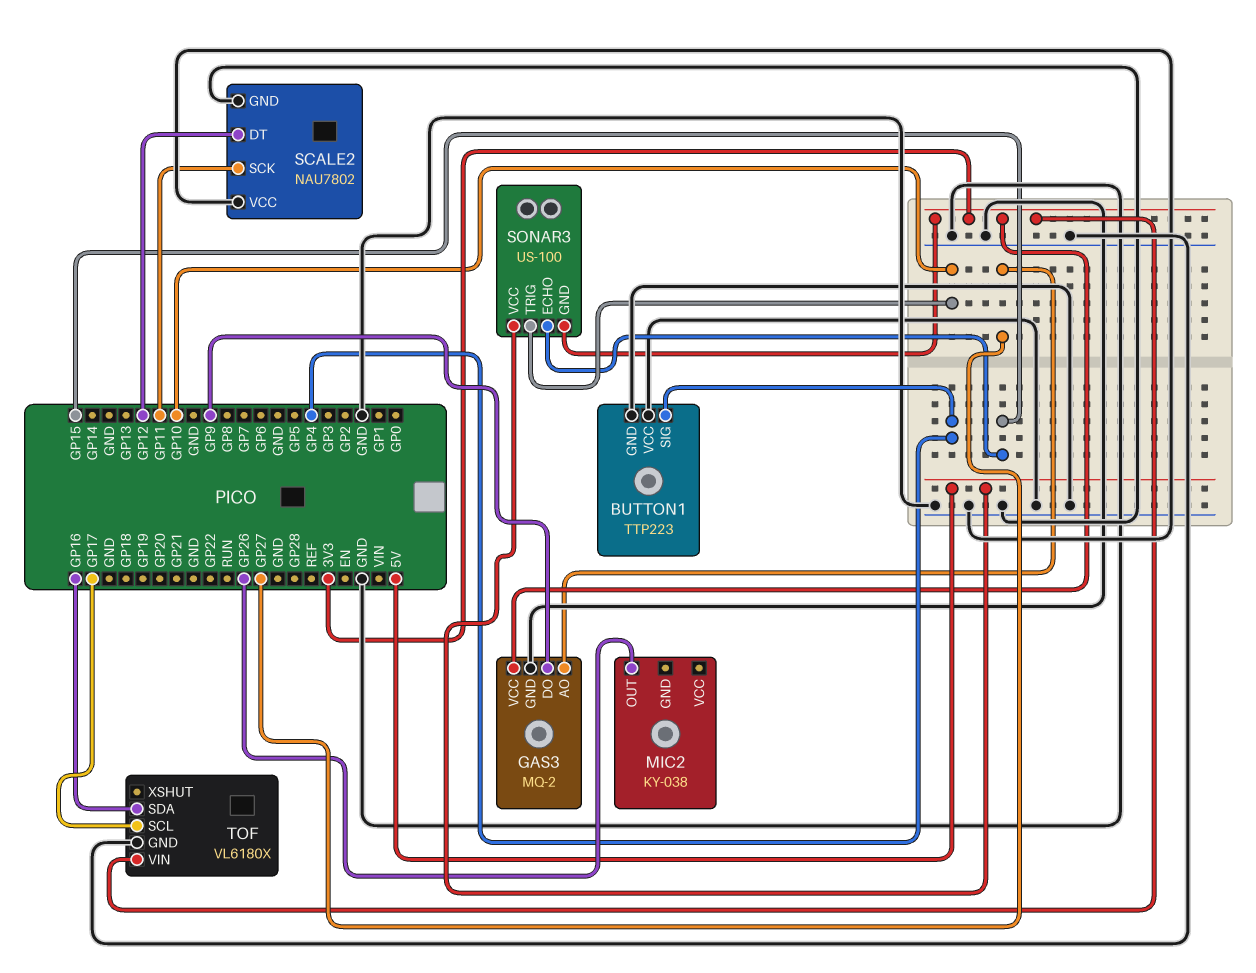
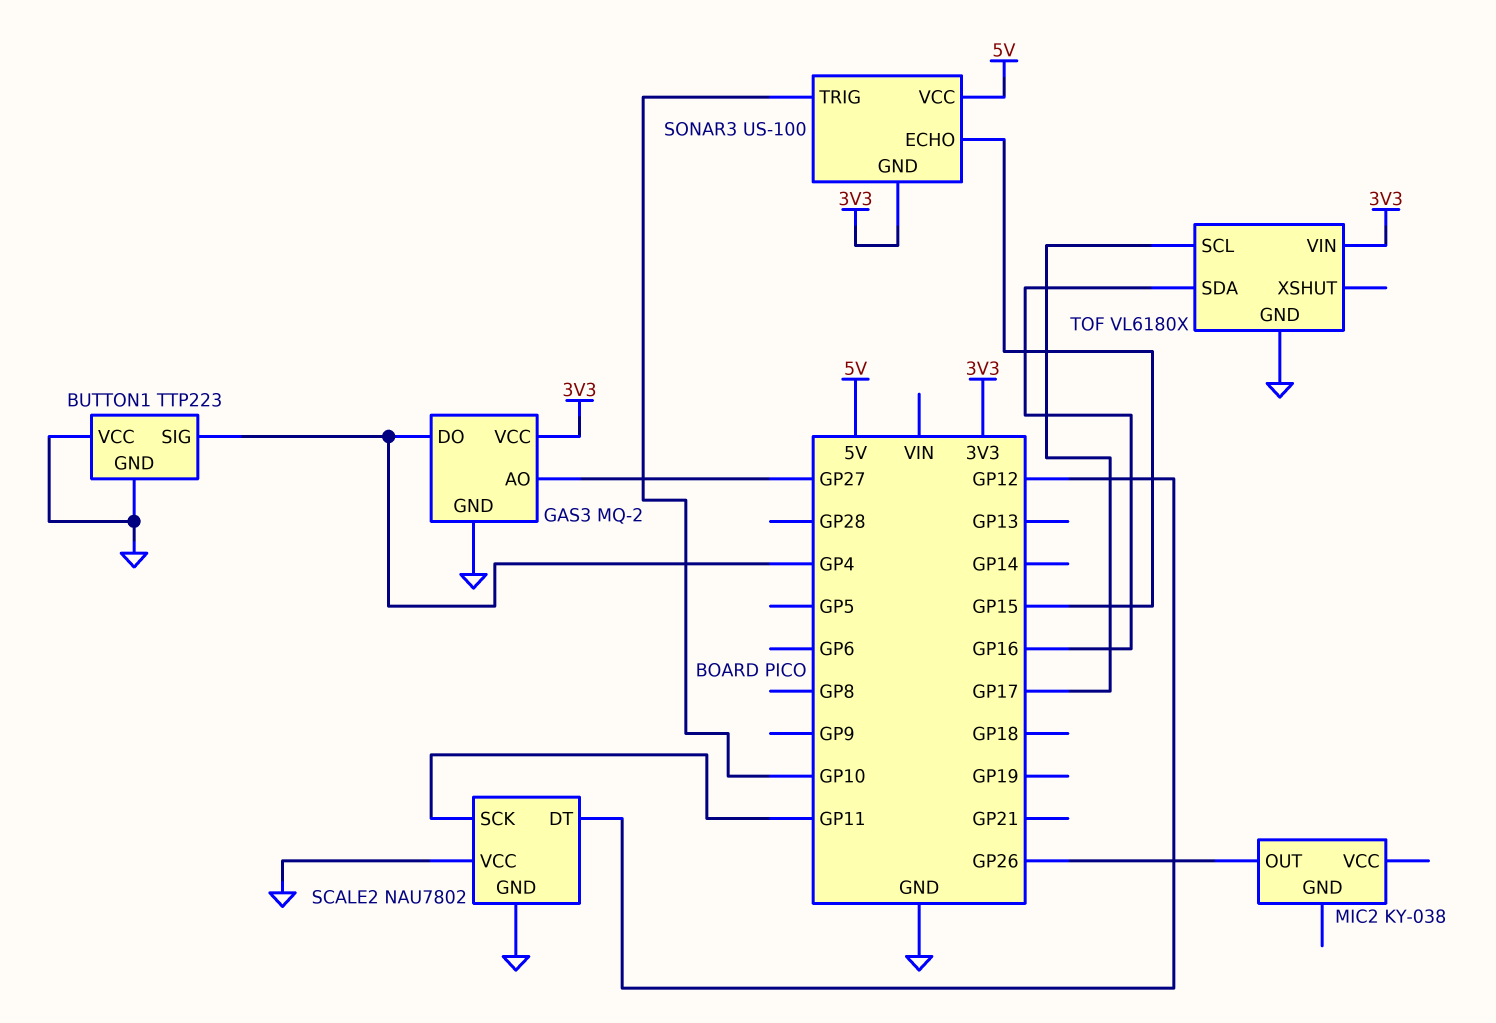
GAS3 pin DO: GP9 -> GP4

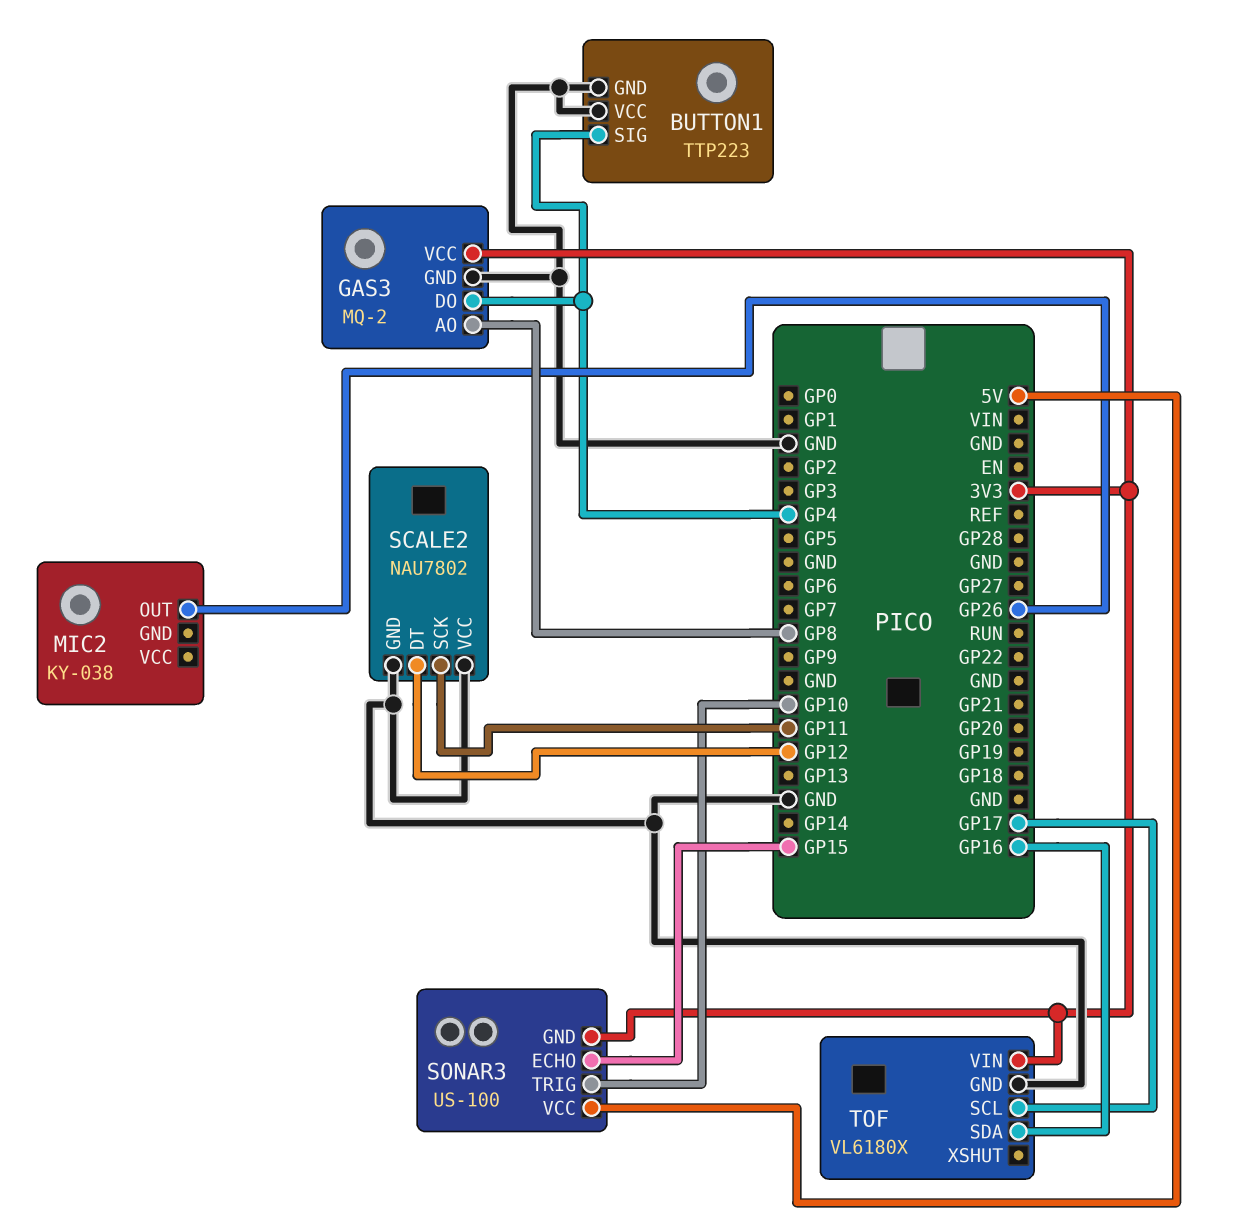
GAS3 pin AO: GP27 -> GP8

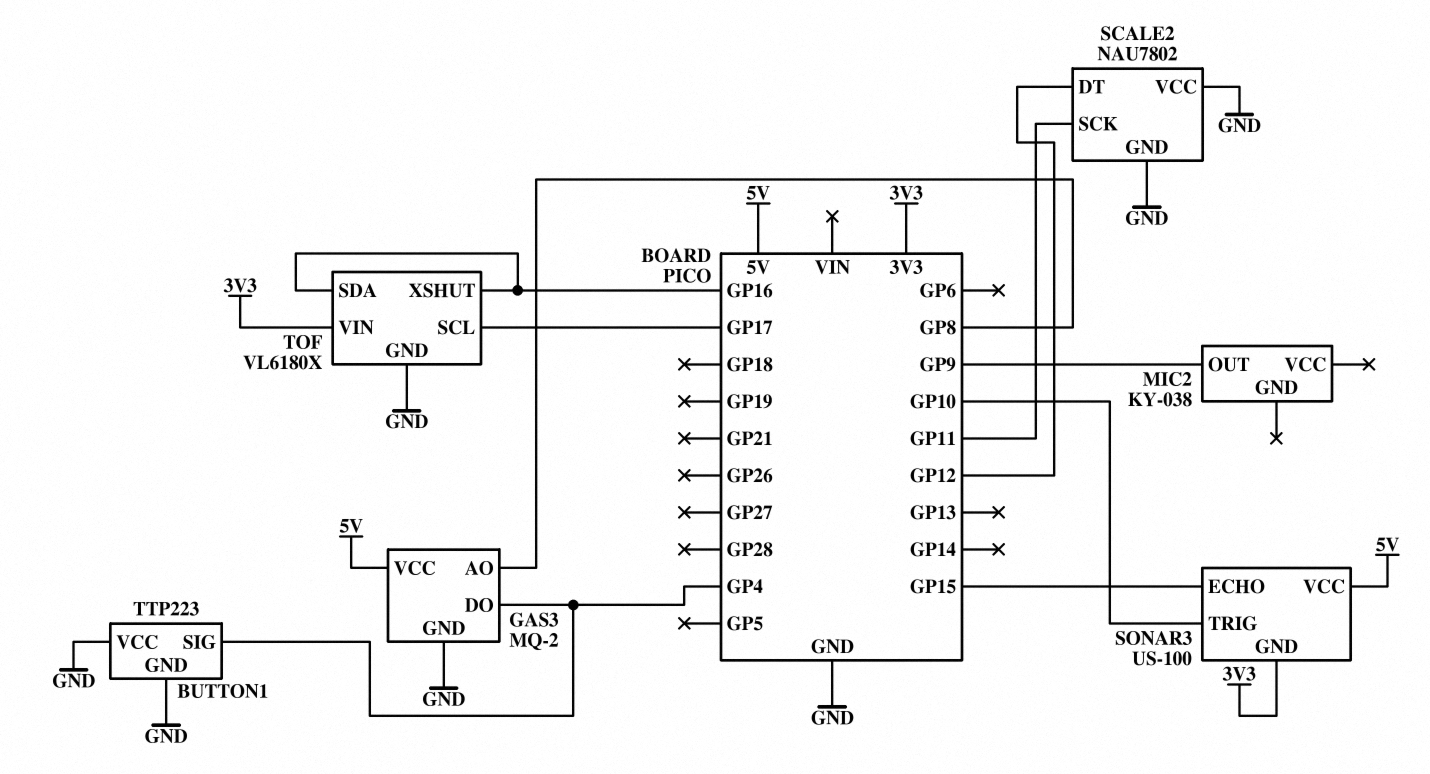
GAS3 pin VCC: 3V3 -> 5V
MIC2 pin OUT: GP26 -> GP9
TOF pin XSHUT: none -> GP16

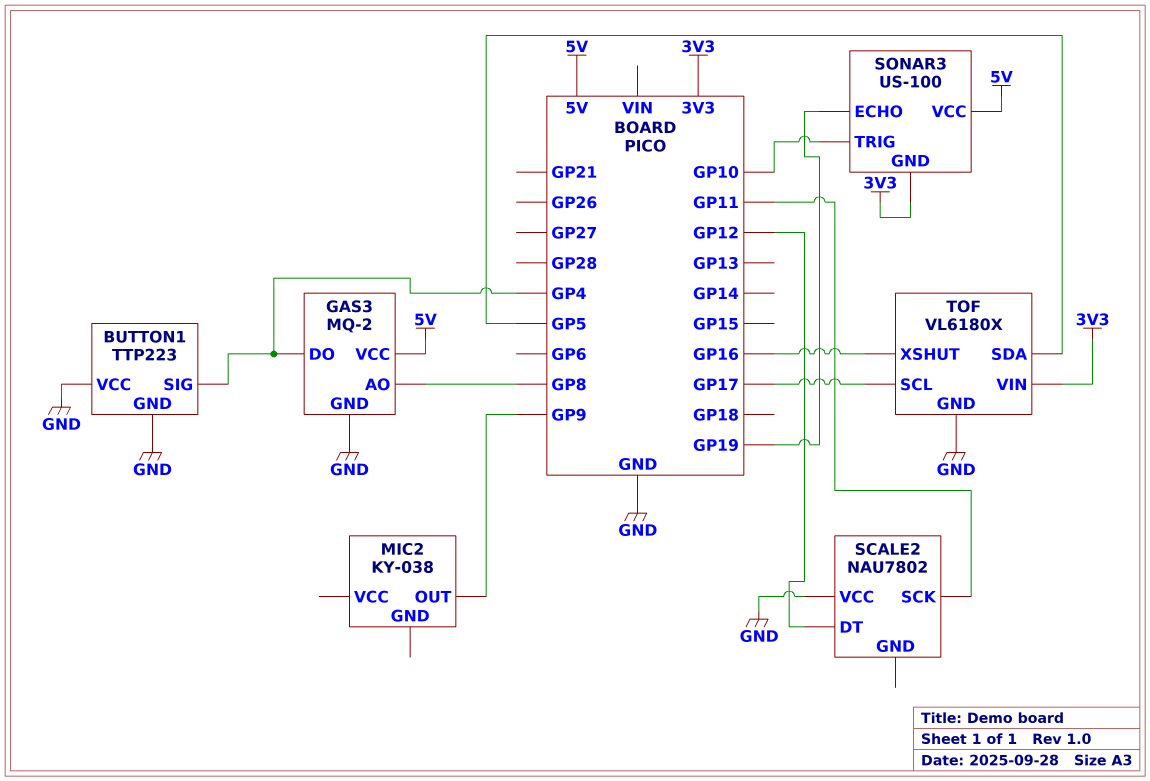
SCALE2 pin GND: GND -> none
SONAR3 pin ECHO: GP15 -> GP19
TOF pin SDA: GP16 -> GP5

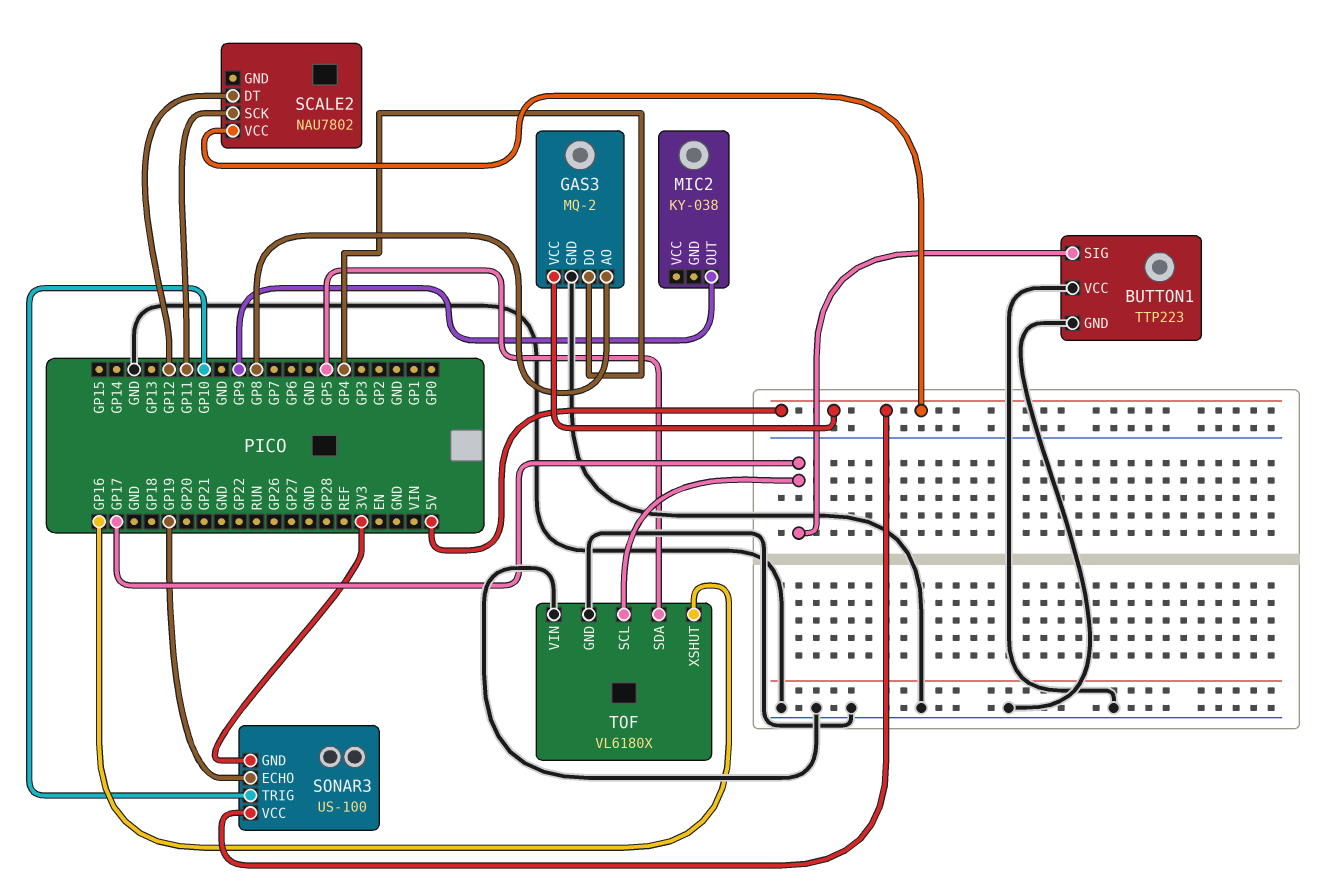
BUTTON1 pin SIG: GP4 -> GP17
SCALE2 pin VCC: GND -> 5V
TOF pin VIN: 3V3 -> GND

